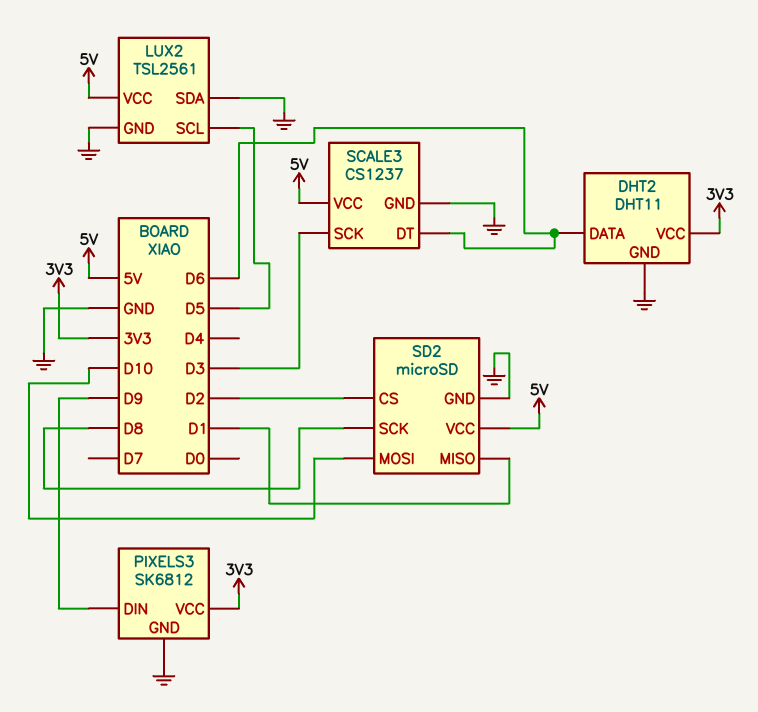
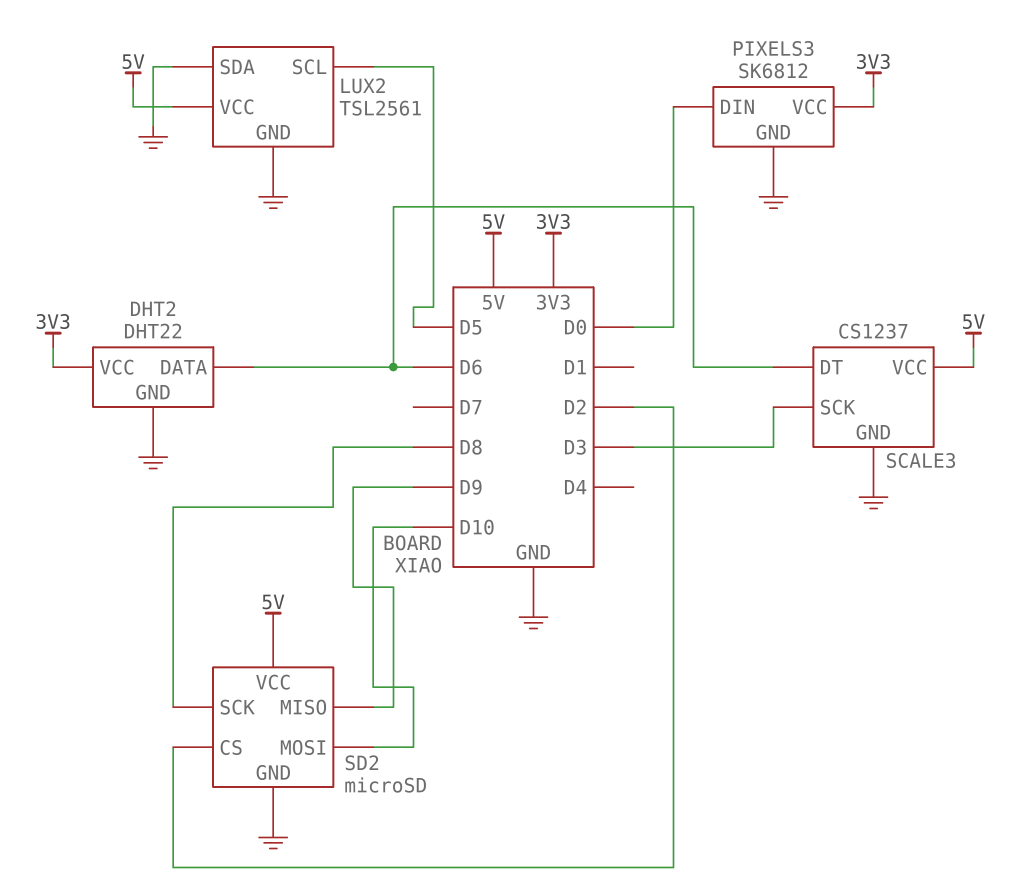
DHT2: DHT11 -> DHT22
PIXELS3 pin DIN: D9 -> D0
SD2 pin MISO: D1 -> D9

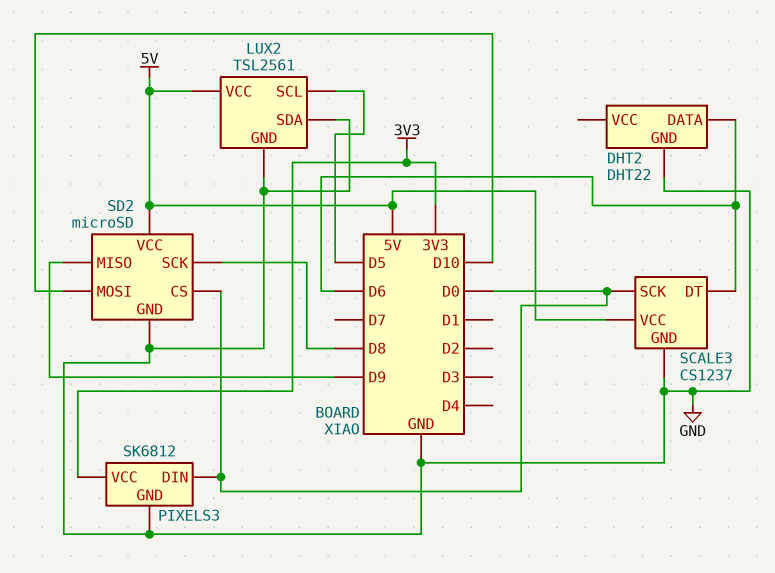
DHT2 pin VCC: 3V3 -> none
SCALE3 pin SCK: D3 -> D0
SD2 pin CS: D2 -> D0

